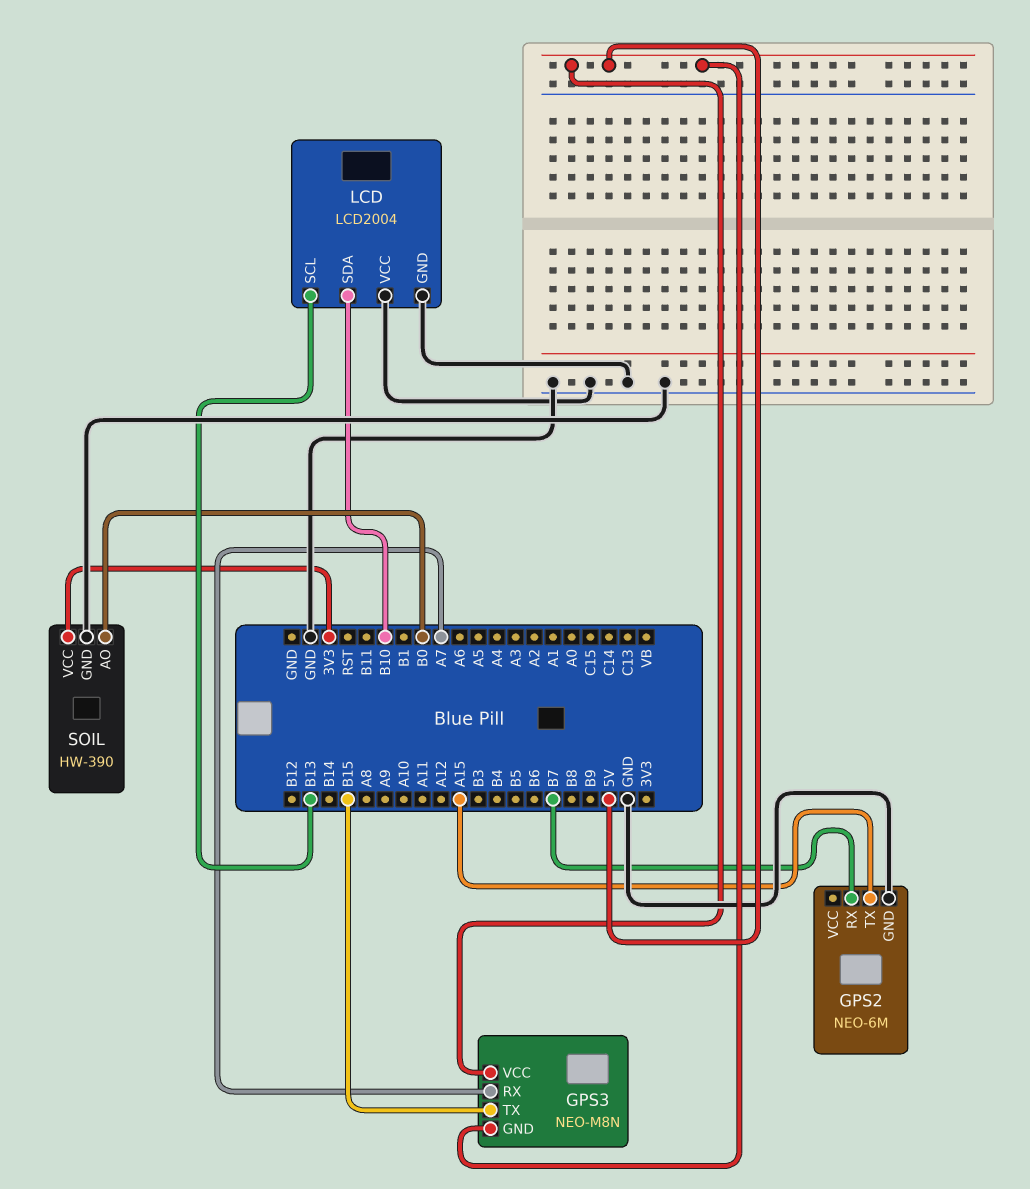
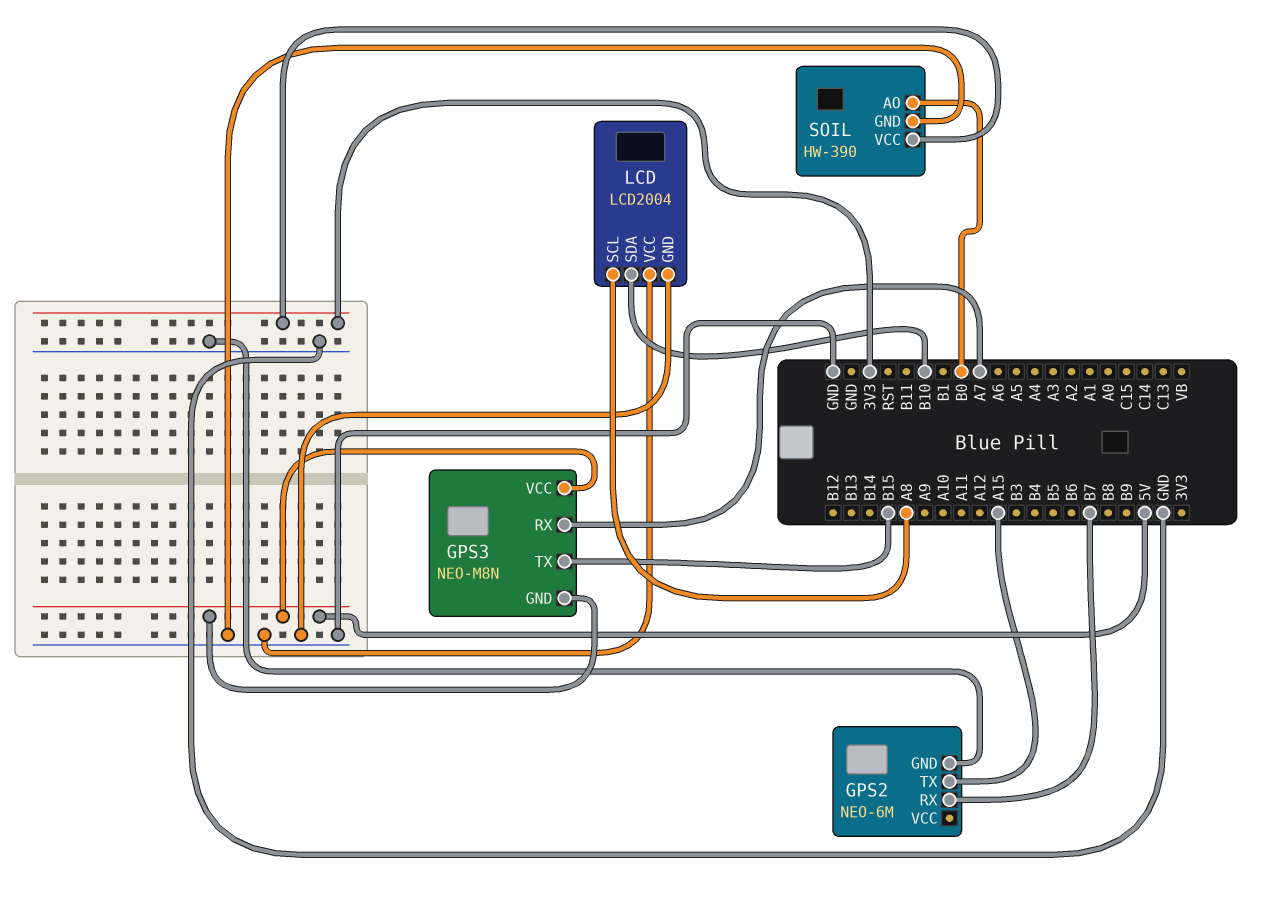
LCD pin SCL: B13 -> A8

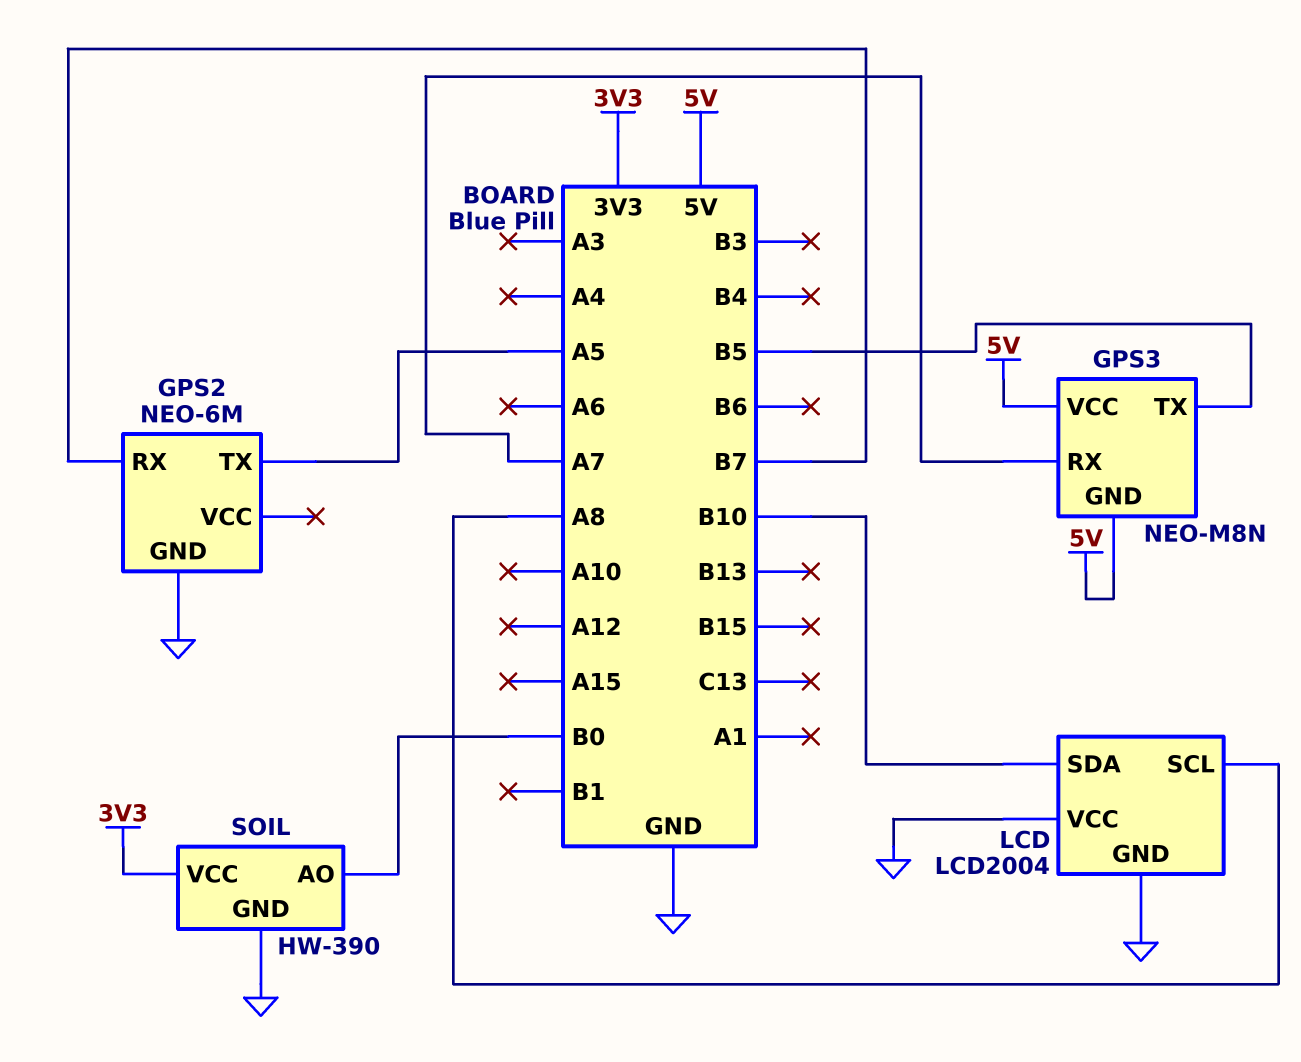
GPS2 pin TX: A15 -> A5
GPS3 pin TX: B15 -> B5

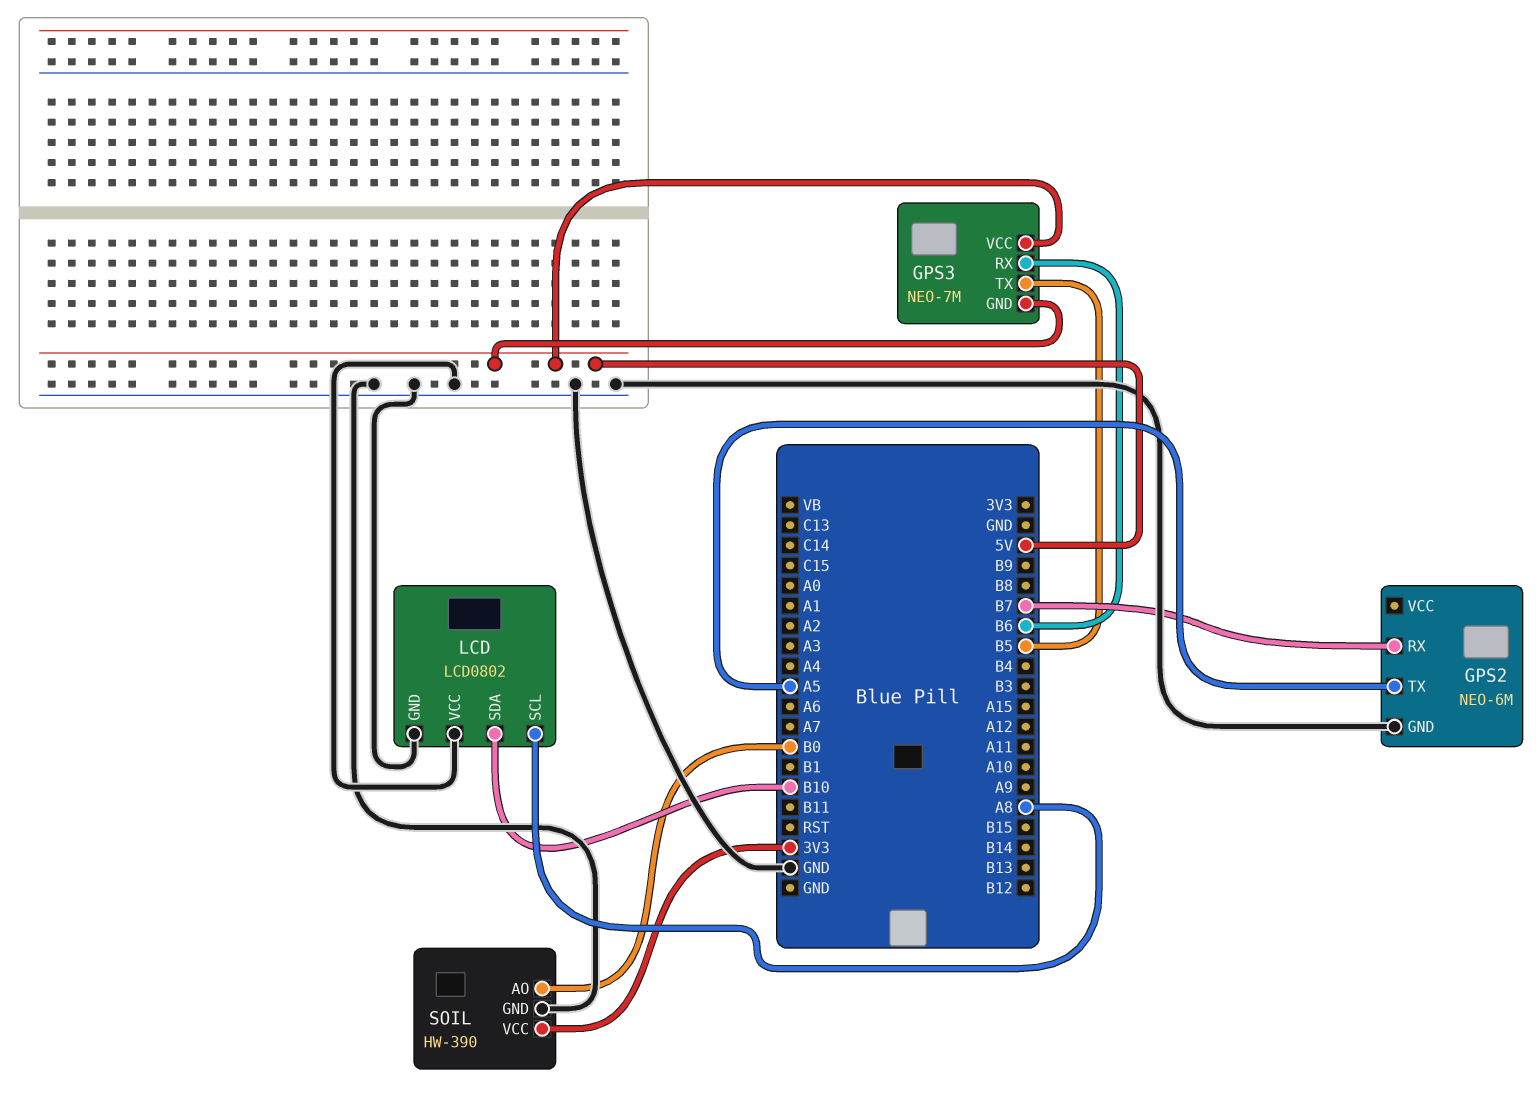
GPS3: NEO-M8N -> NEO-7M
GPS3 pin RX: A7 -> B6
LCD: LCD2004 -> LCD0802

